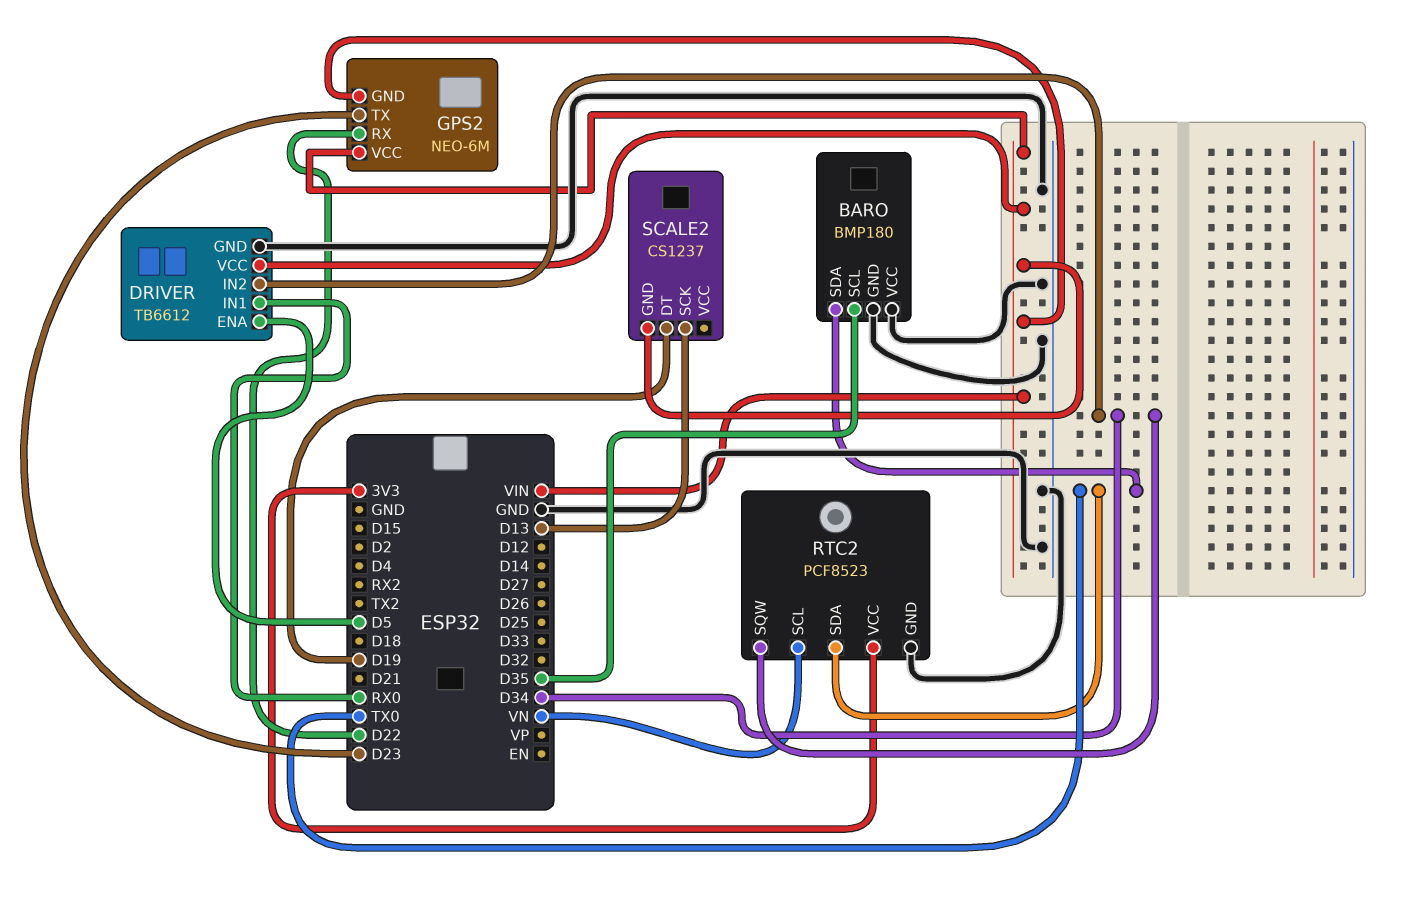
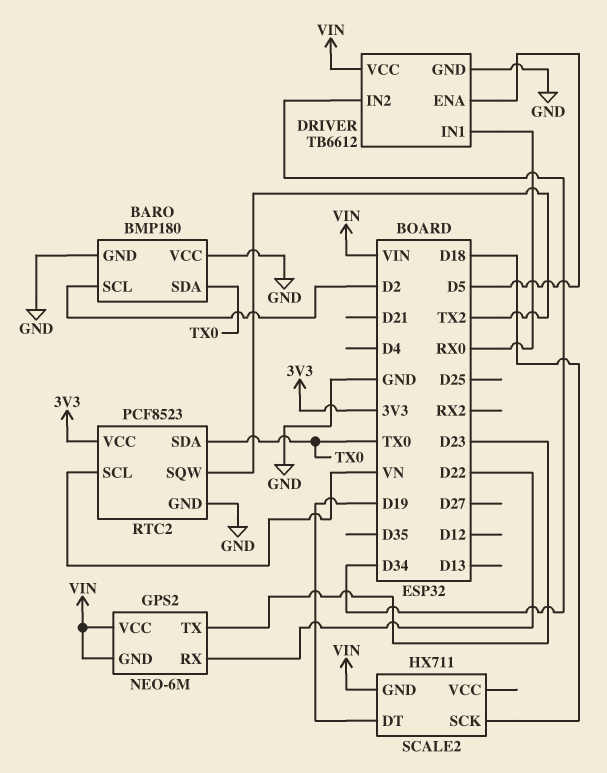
BARO pin SCL: D35 -> D2
RTC2 pin SQW: D34 -> TX2
SCALE2: CS1237 -> HX711
SCALE2 pin SCK: D13 -> D18

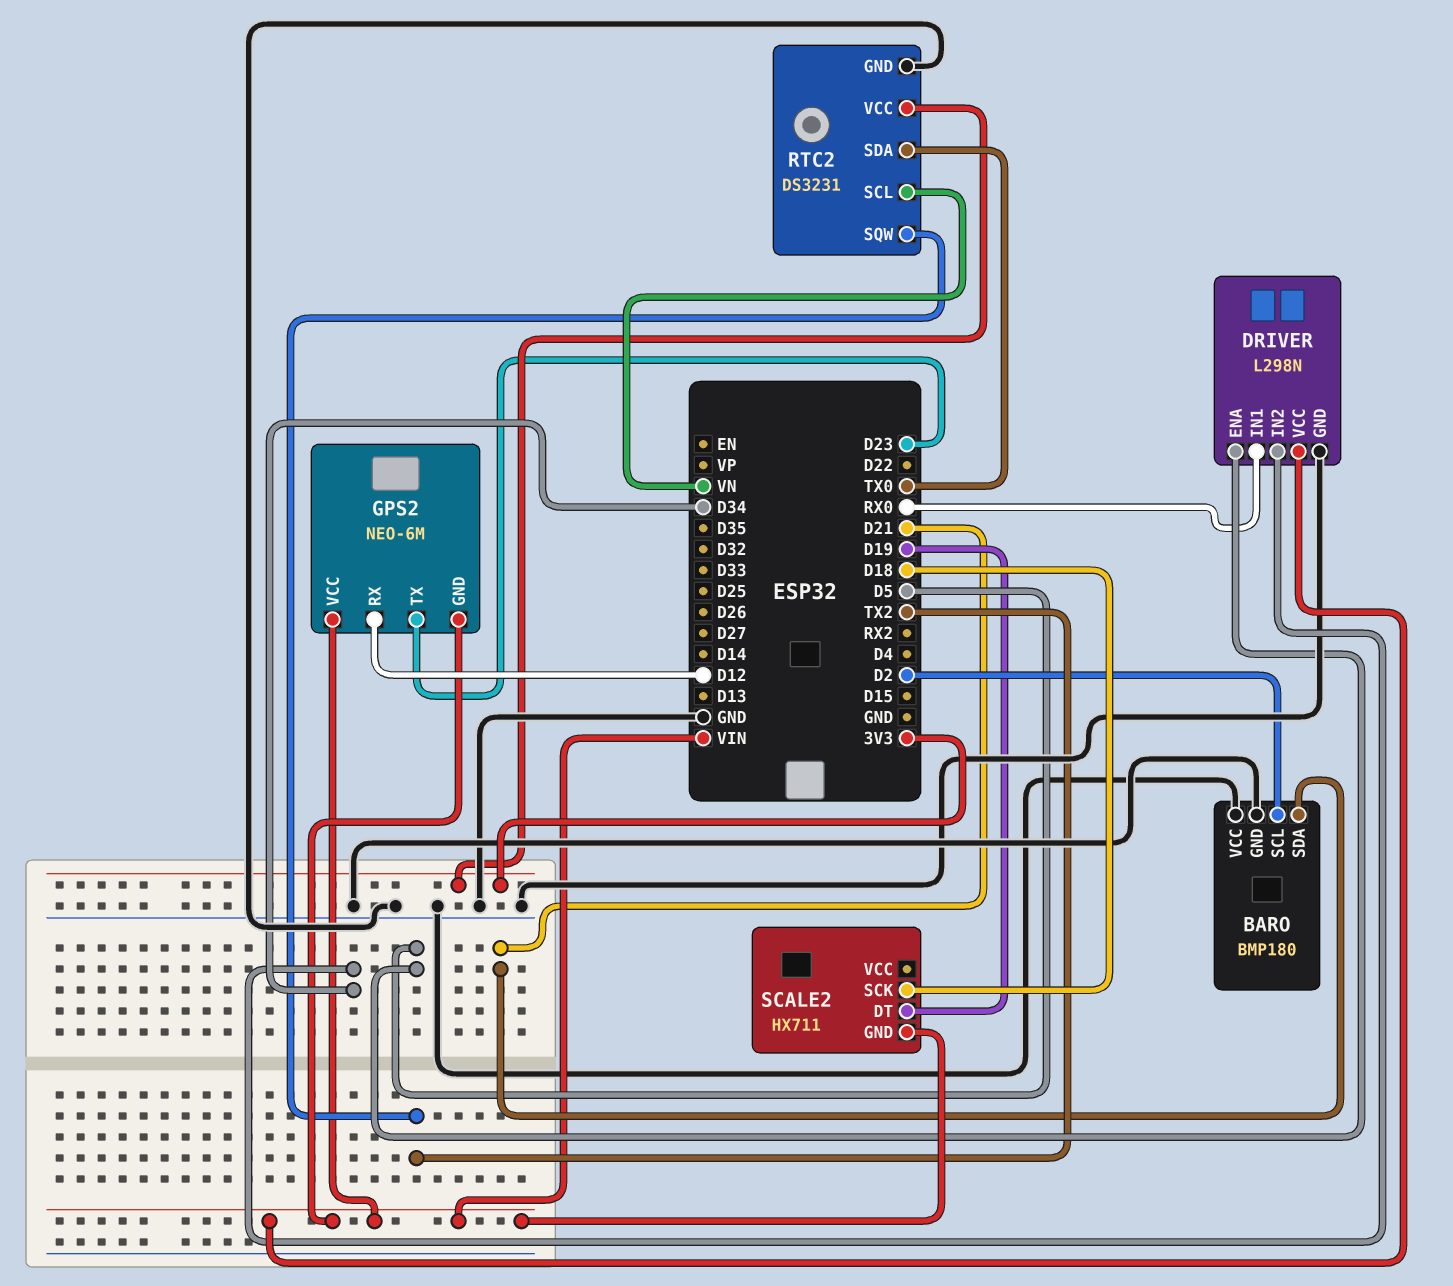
BARO pin SDA: TX0 -> D21
DRIVER: TB6612 -> L298N
GPS2 pin RX: D22 -> D12
RTC2: PCF8523 -> DS3231

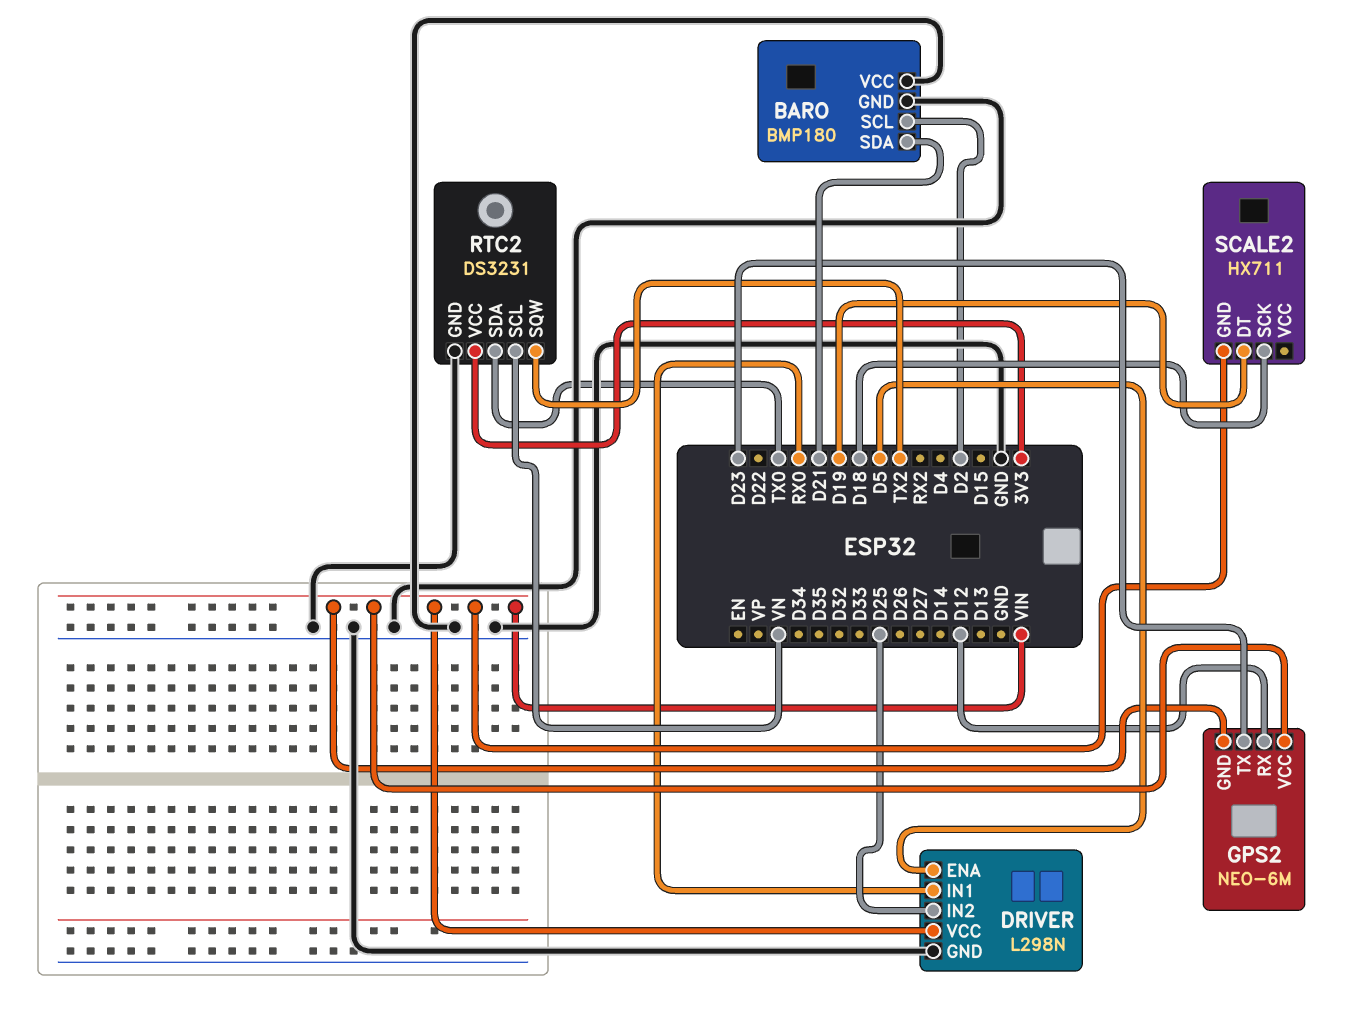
DRIVER pin IN2: D34 -> D25

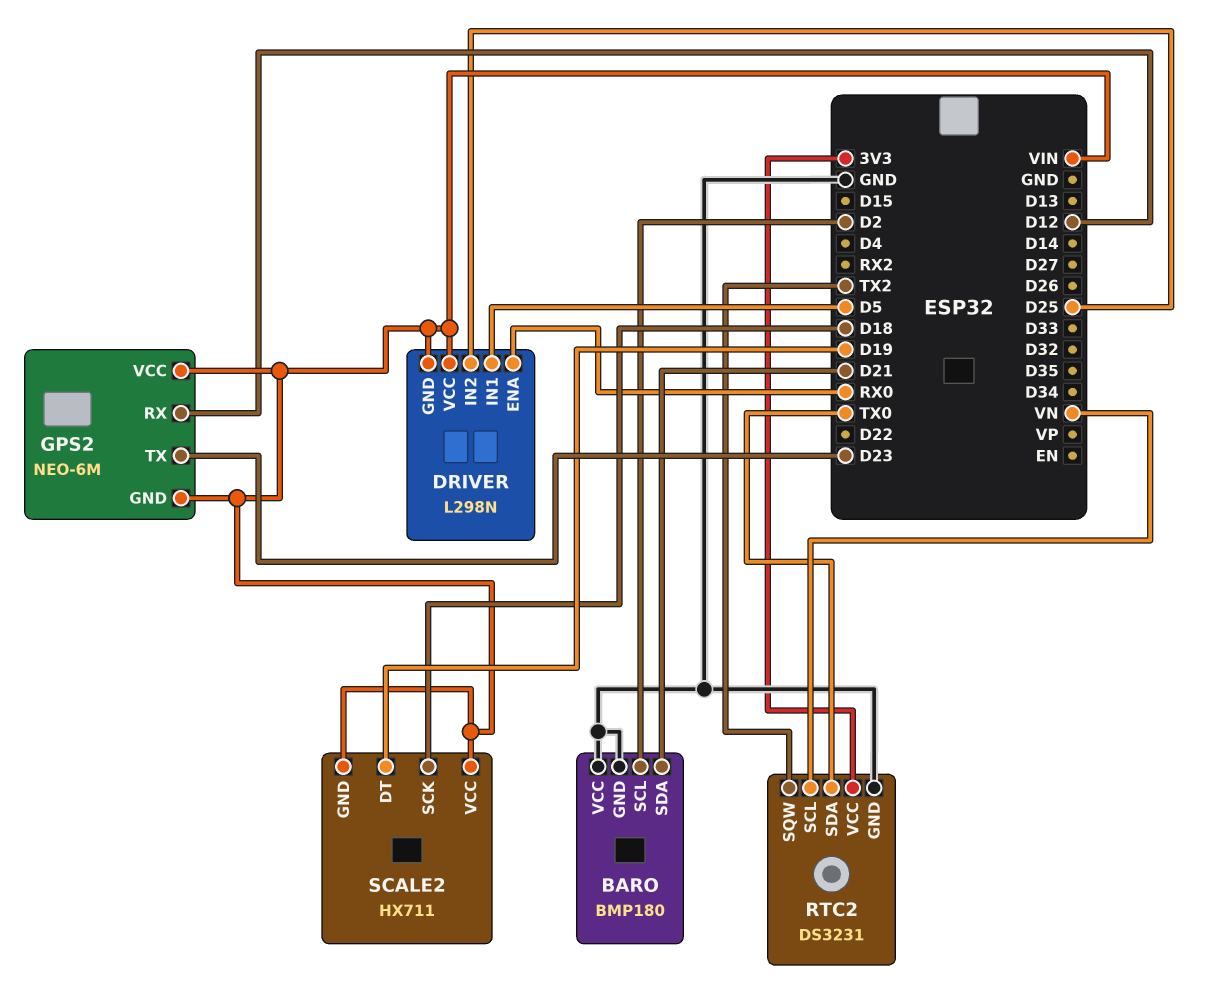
DRIVER pin ENA: D5 -> RX0
DRIVER pin GND: GND -> VIN
DRIVER pin IN1: RX0 -> D5
SCALE2 pin VCC: none -> VIN

